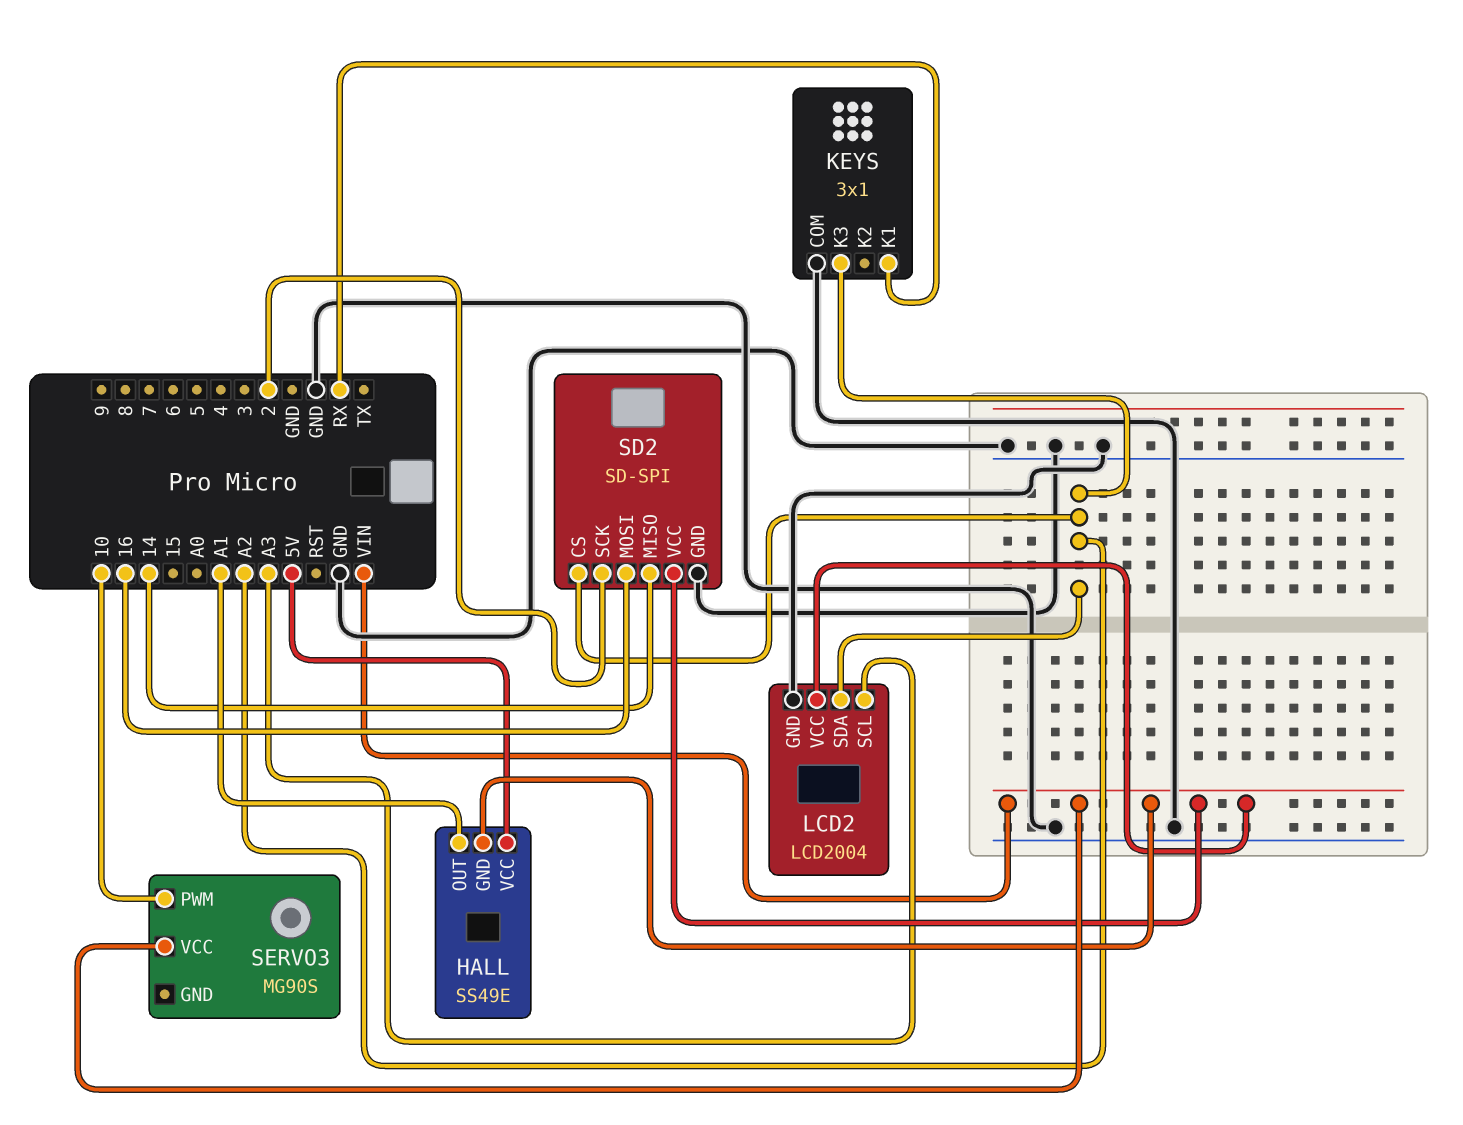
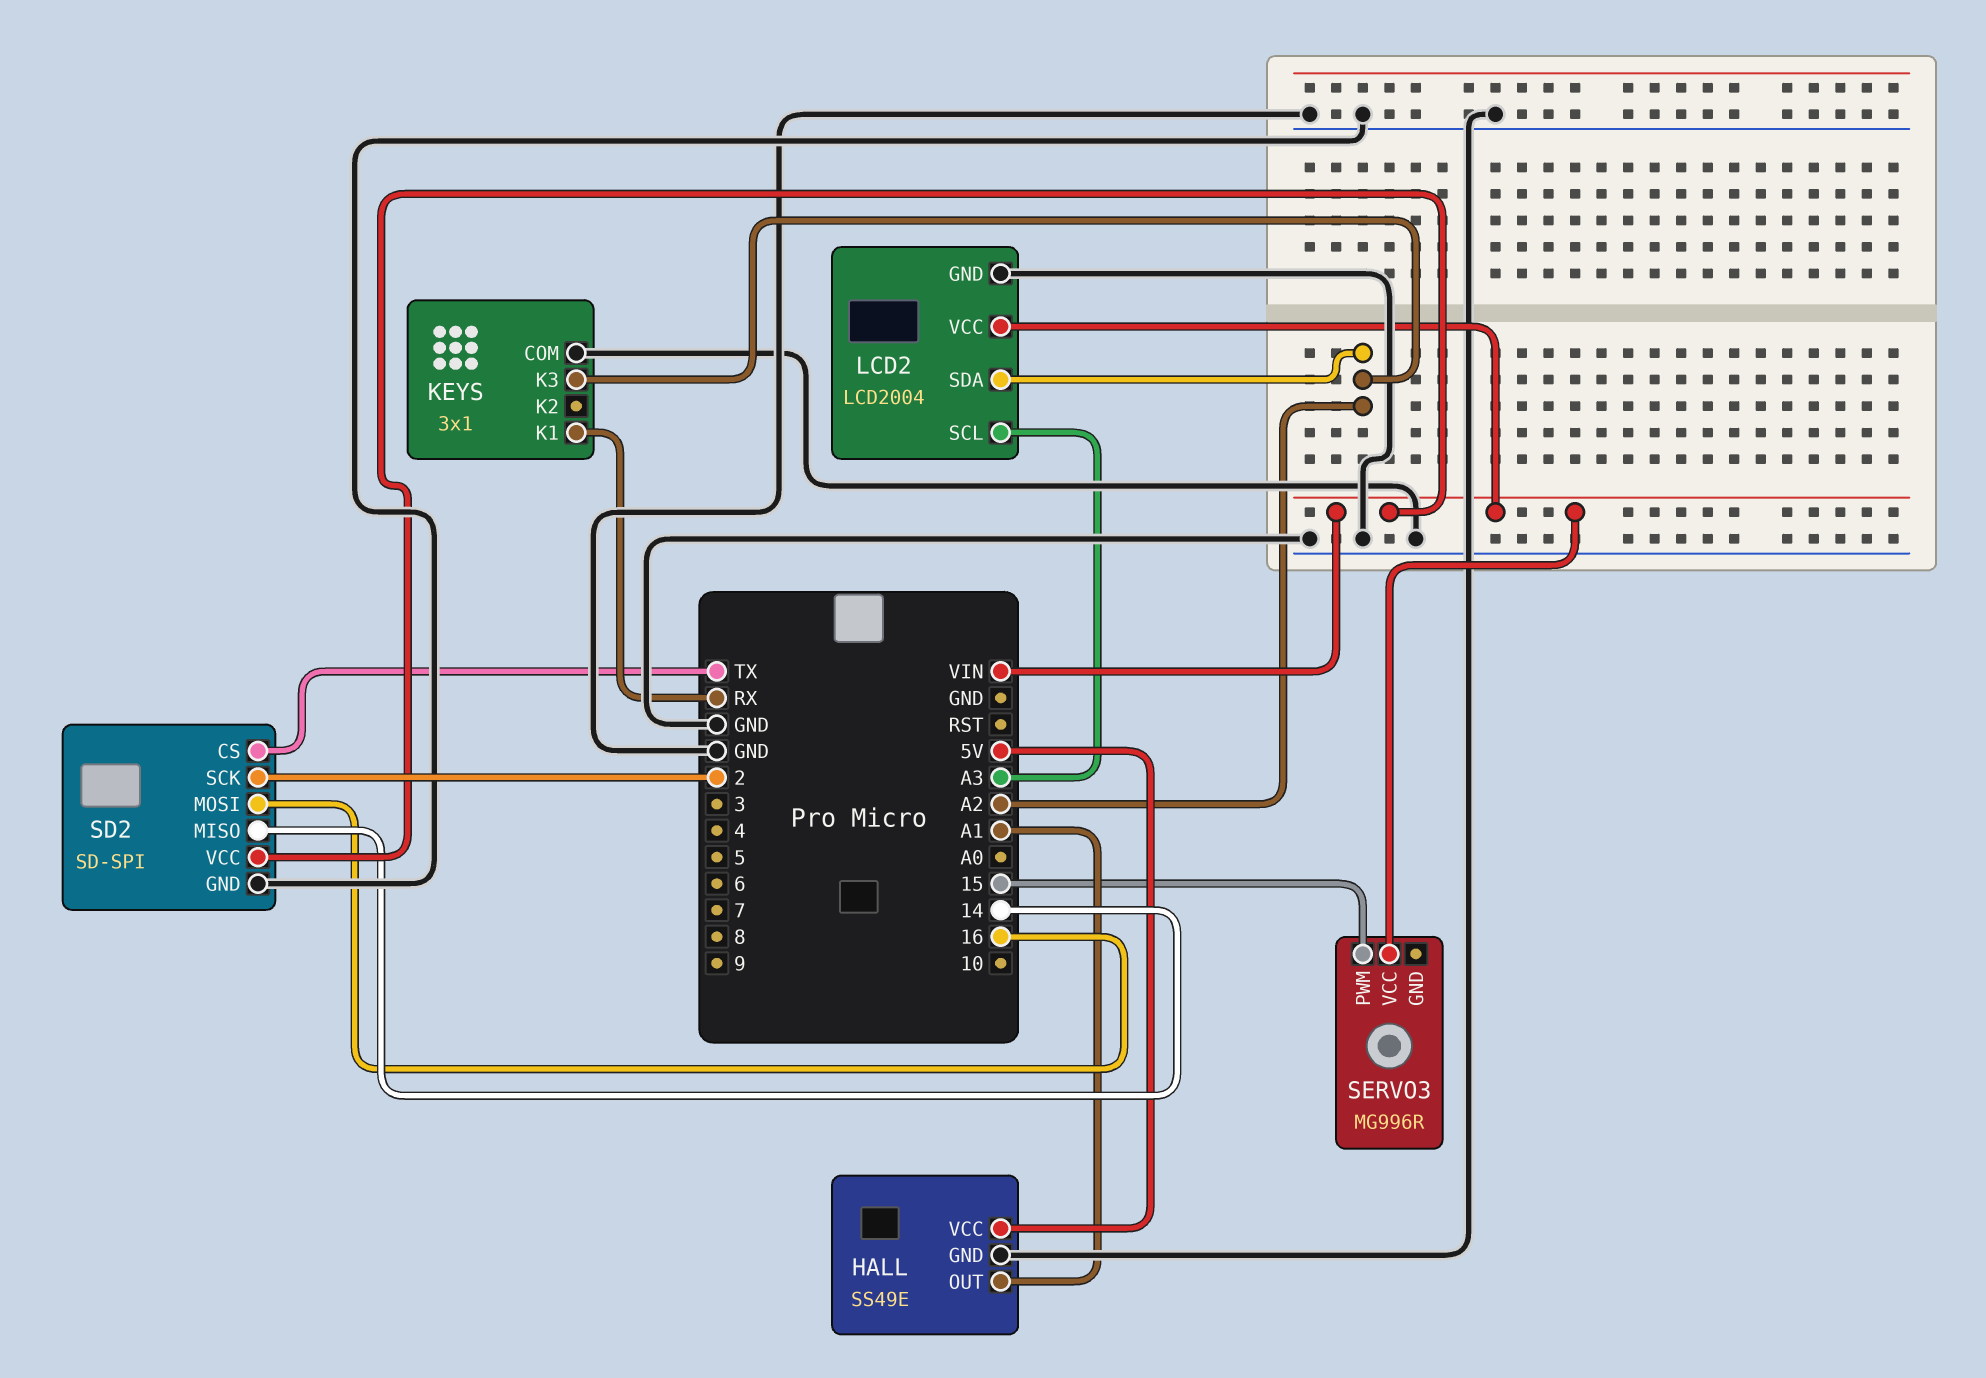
HALL pin GND: VIN -> GND
SD2 pin CS: A2 -> TX
SERVO3: MG90S -> MG996R
SERVO3 pin PWM: 10 -> 15

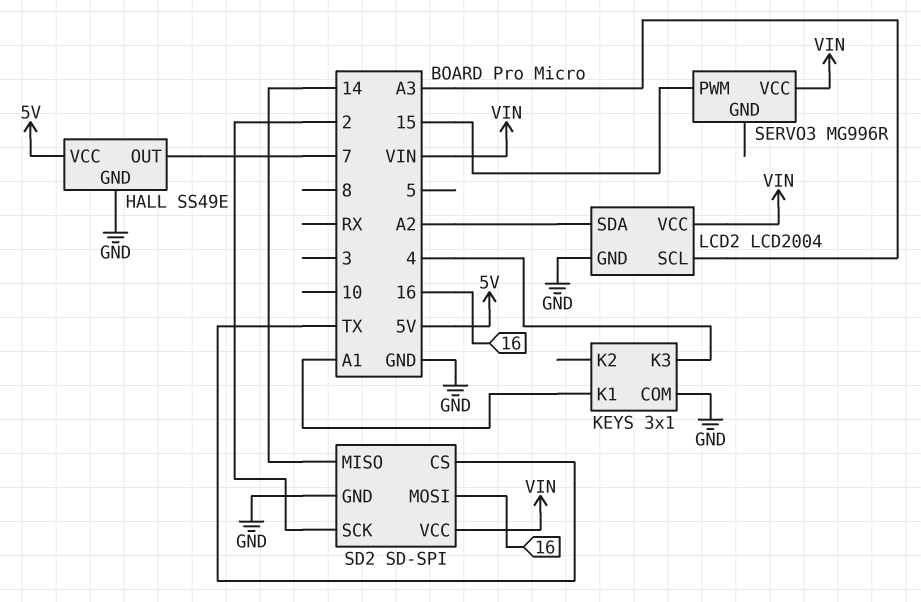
HALL pin OUT: A1 -> 7
KEYS pin K1: RX -> A1
KEYS pin K3: A2 -> 4

